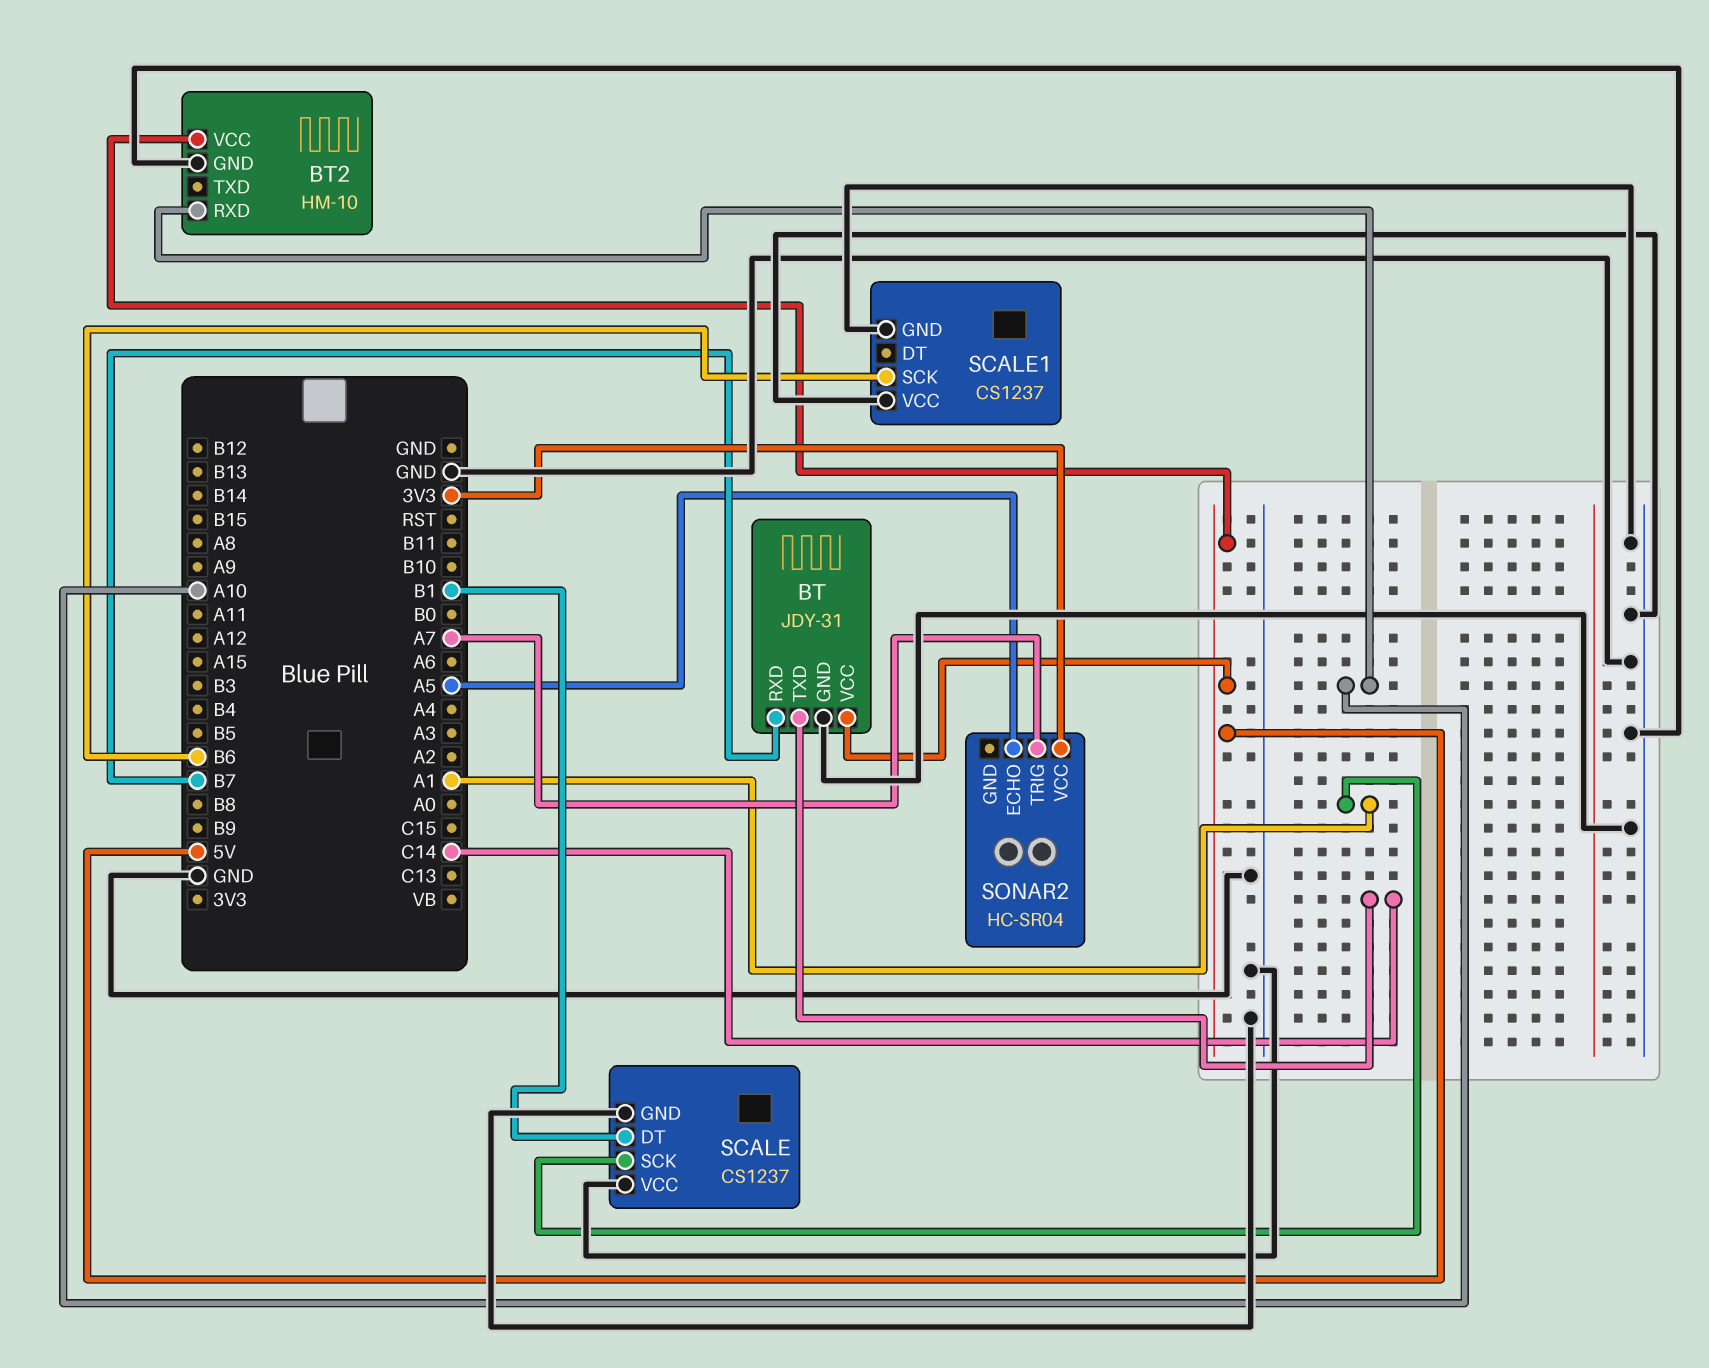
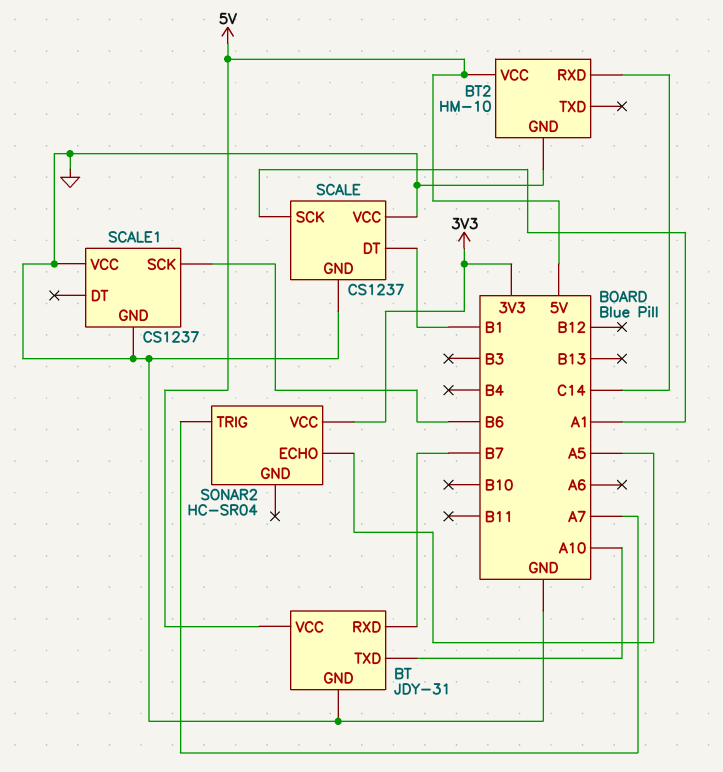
BT pin TXD: C14 -> A10
BT2 pin RXD: A10 -> C14

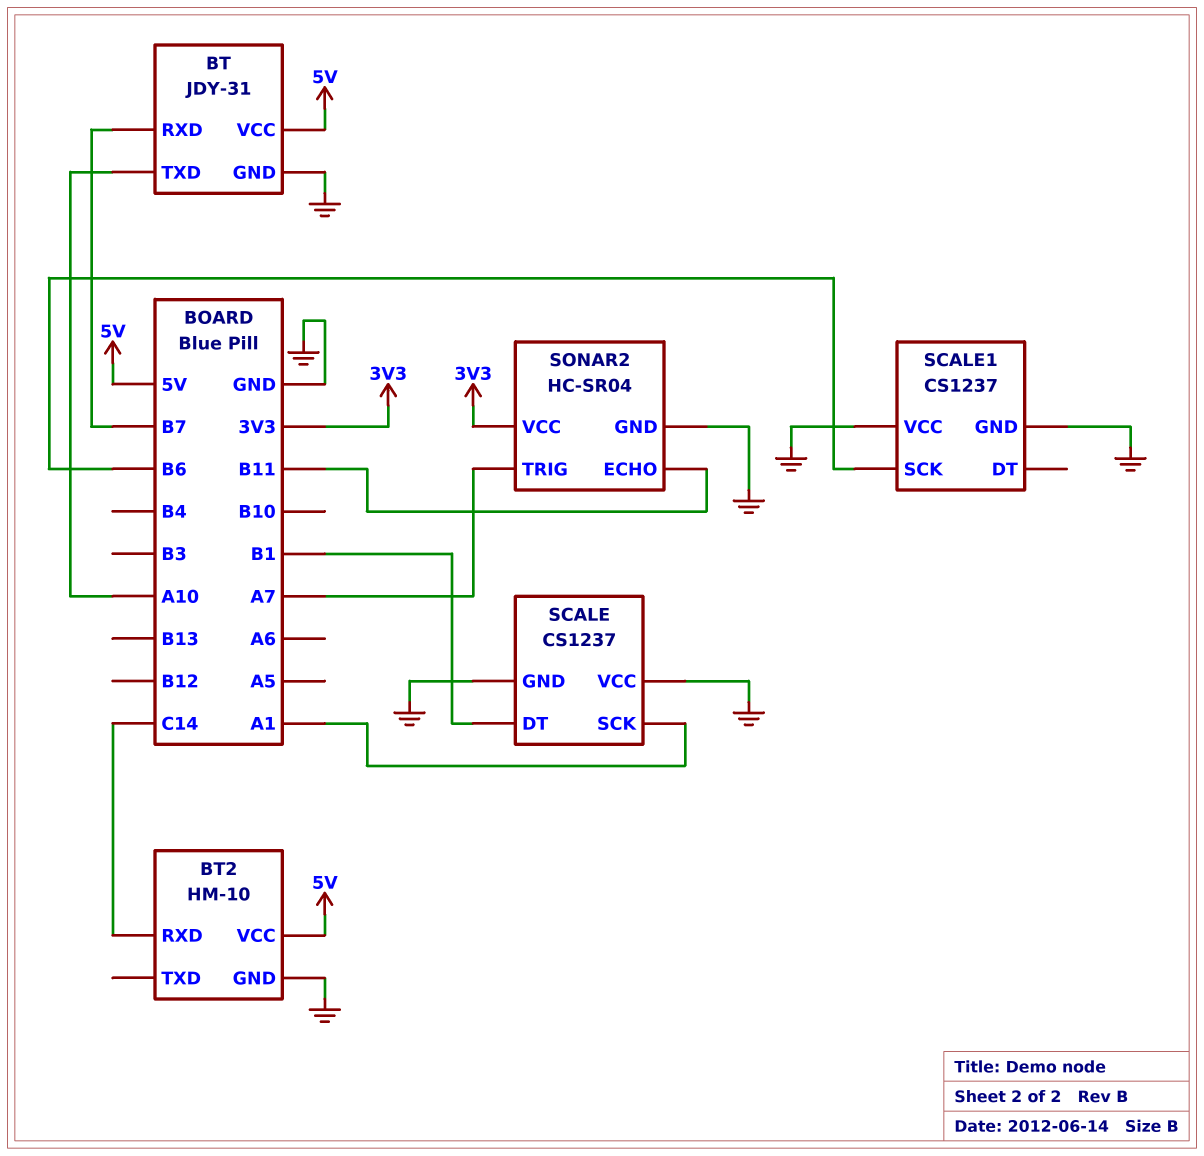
SONAR2 pin ECHO: A5 -> B11
SONAR2 pin GND: none -> GND

